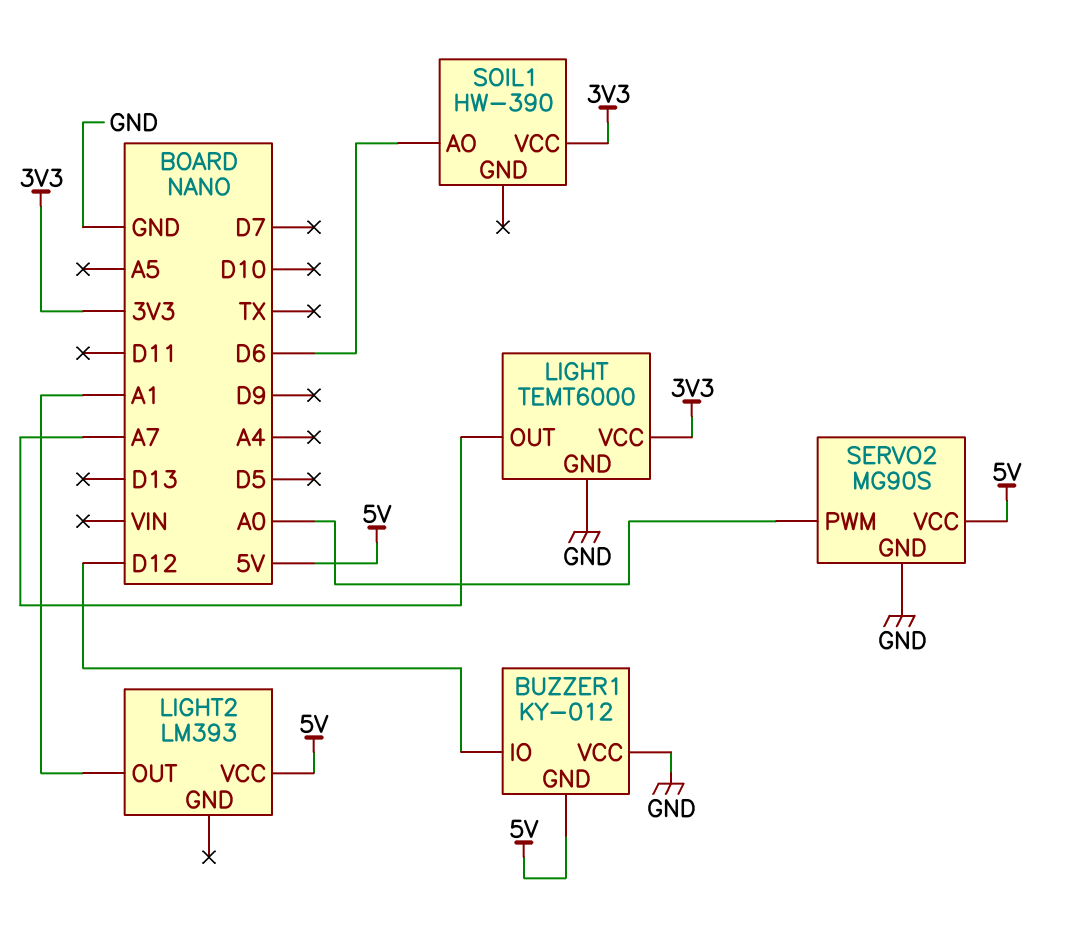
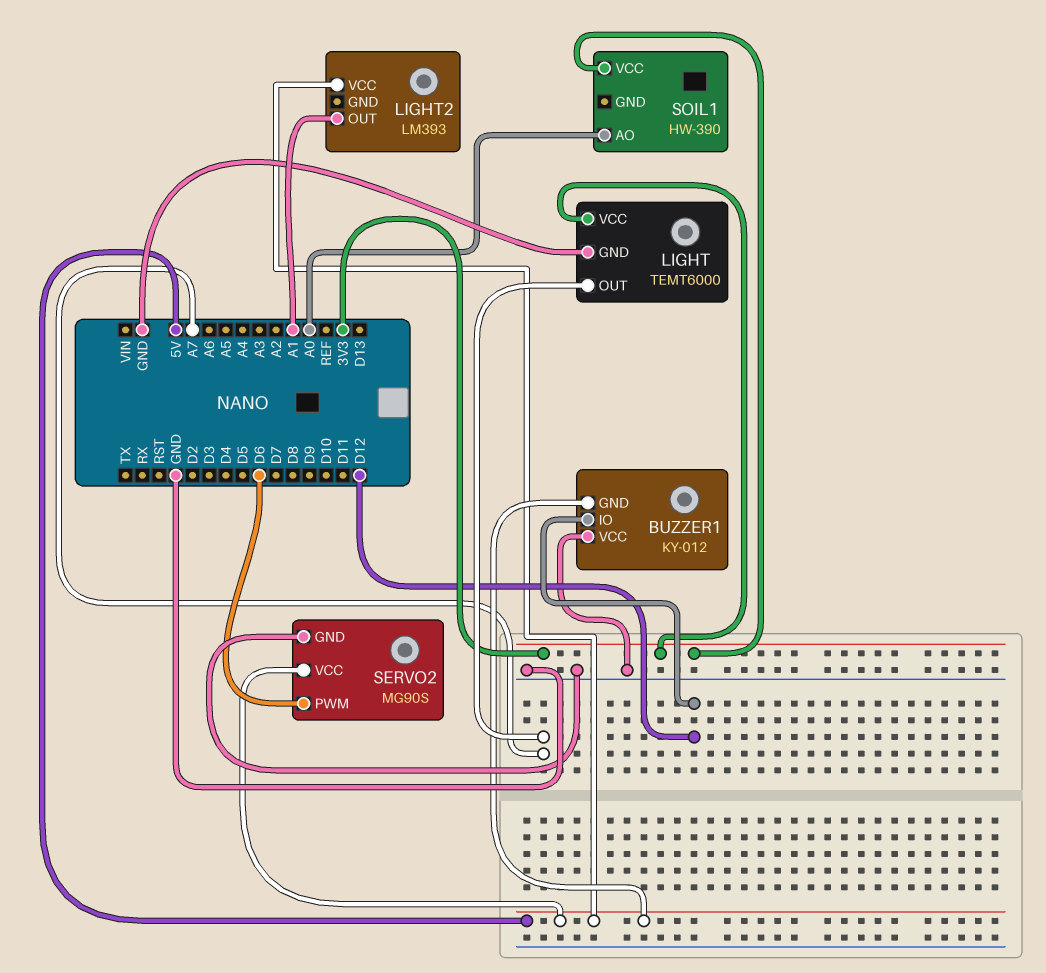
SERVO2 pin PWM: A0 -> D6
SOIL1 pin AO: D6 -> A0

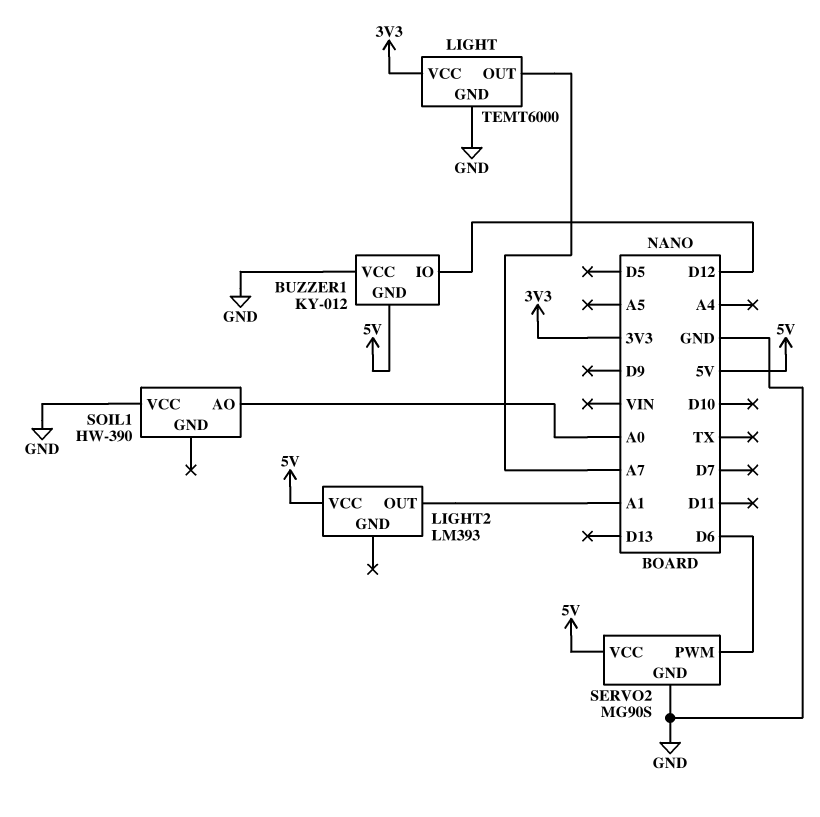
SOIL1 pin VCC: 3V3 -> GND

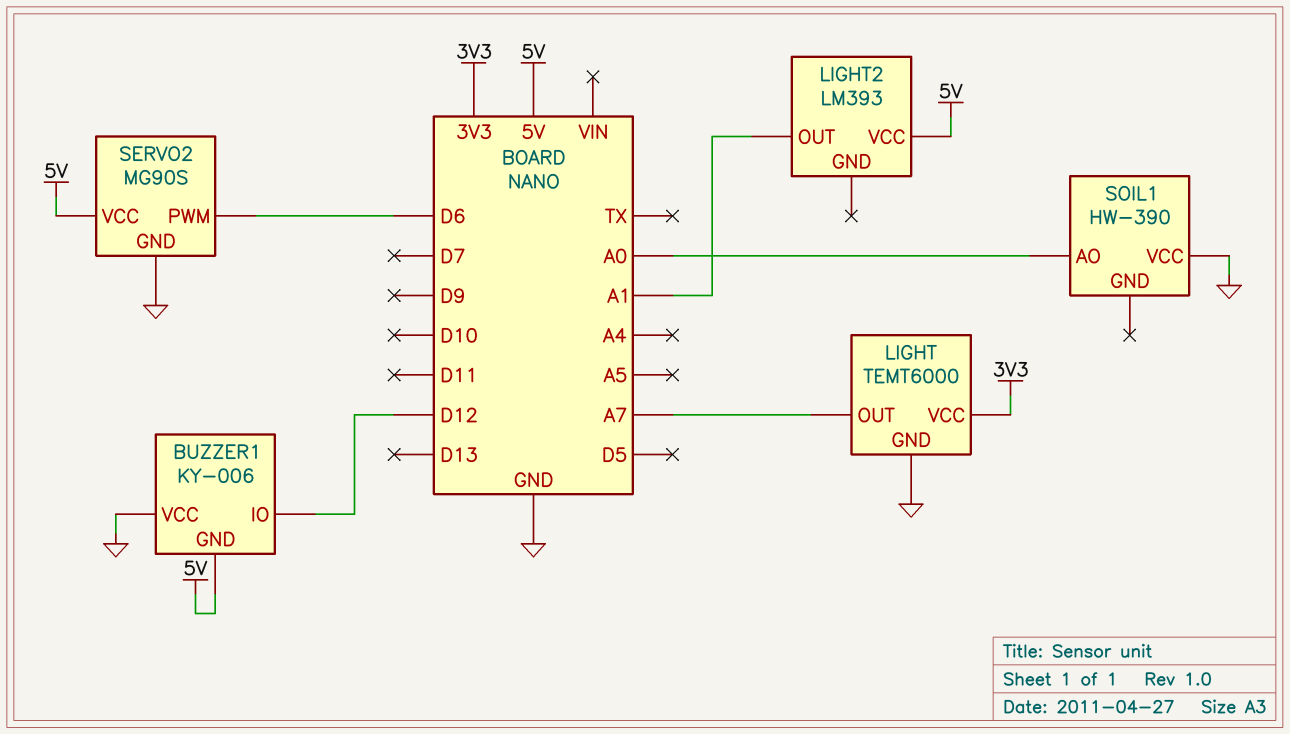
BUZZER1: KY-012 -> KY-006

